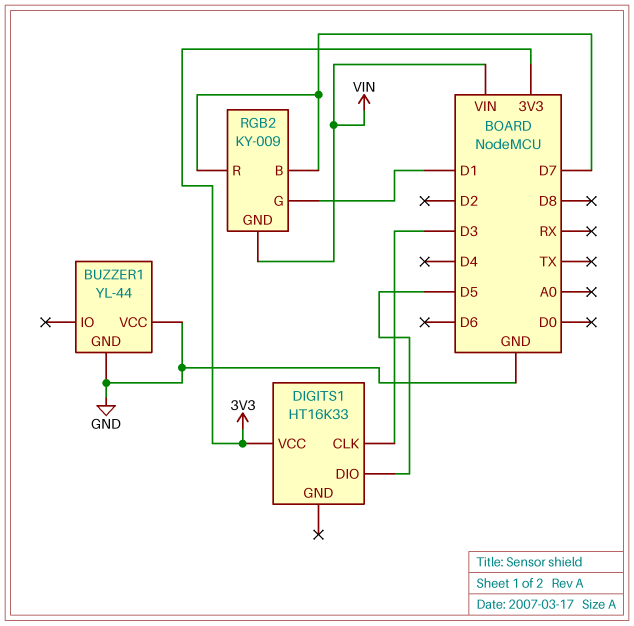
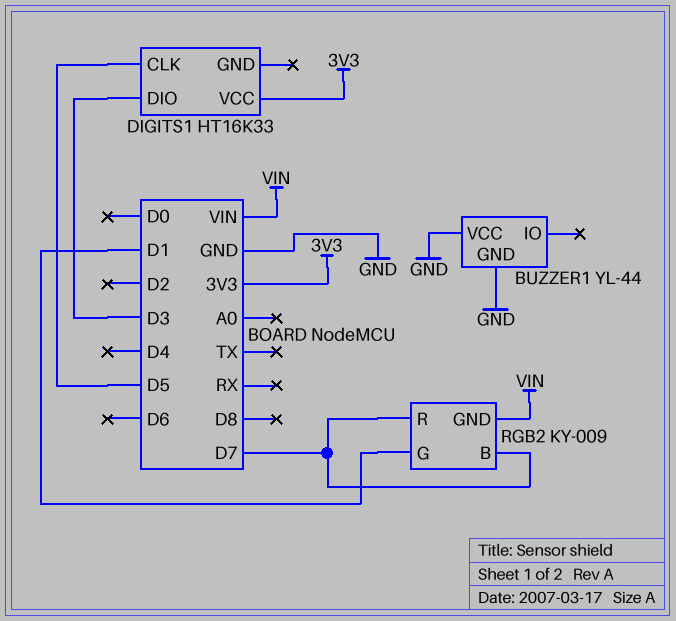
DIGITS1 pin CLK: D3 -> D5
DIGITS1 pin DIO: D5 -> D3

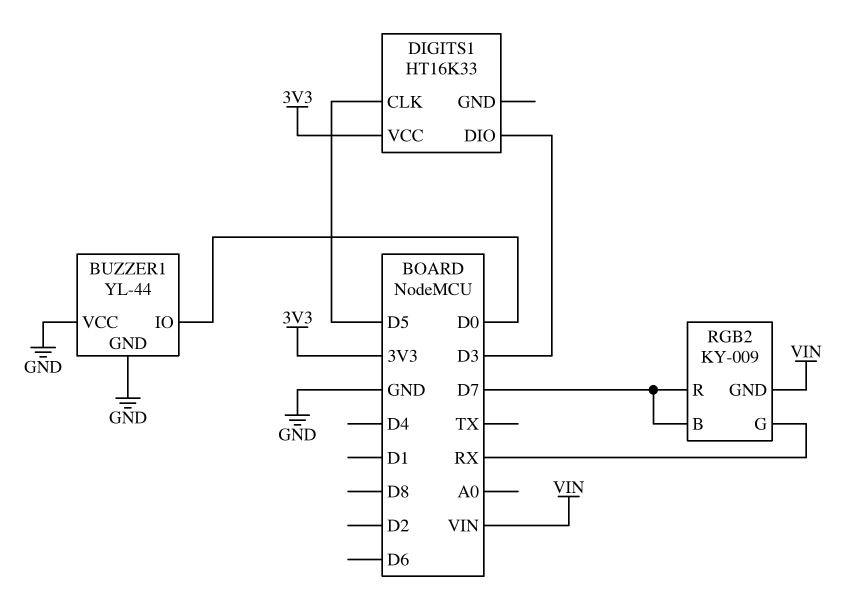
BUZZER1 pin IO: none -> D0
RGB2 pin G: D1 -> RX

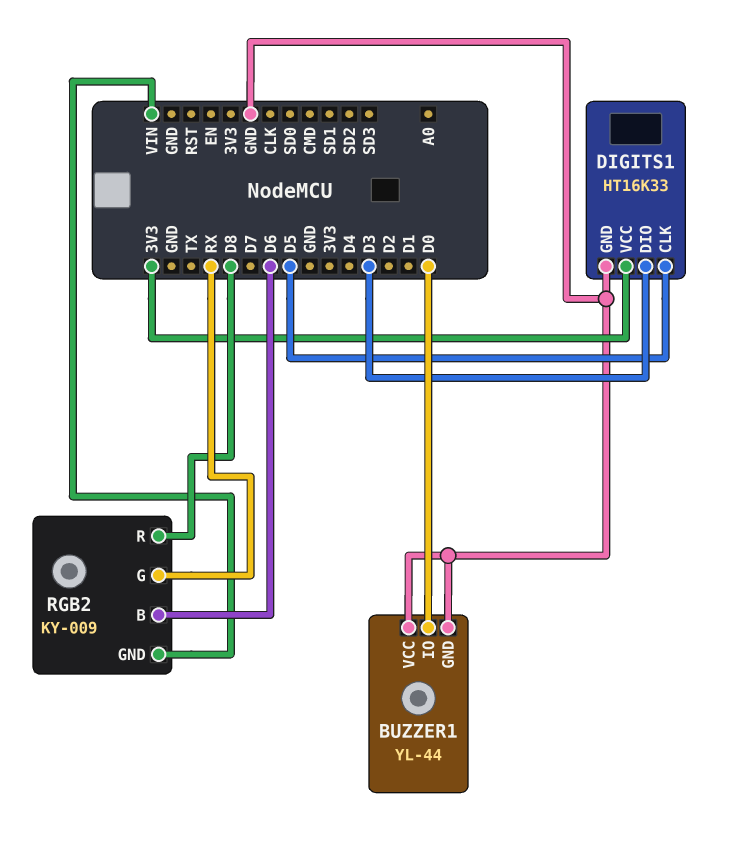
DIGITS1 pin GND: none -> GND
RGB2 pin B: D7 -> D6
RGB2 pin R: D7 -> D8

